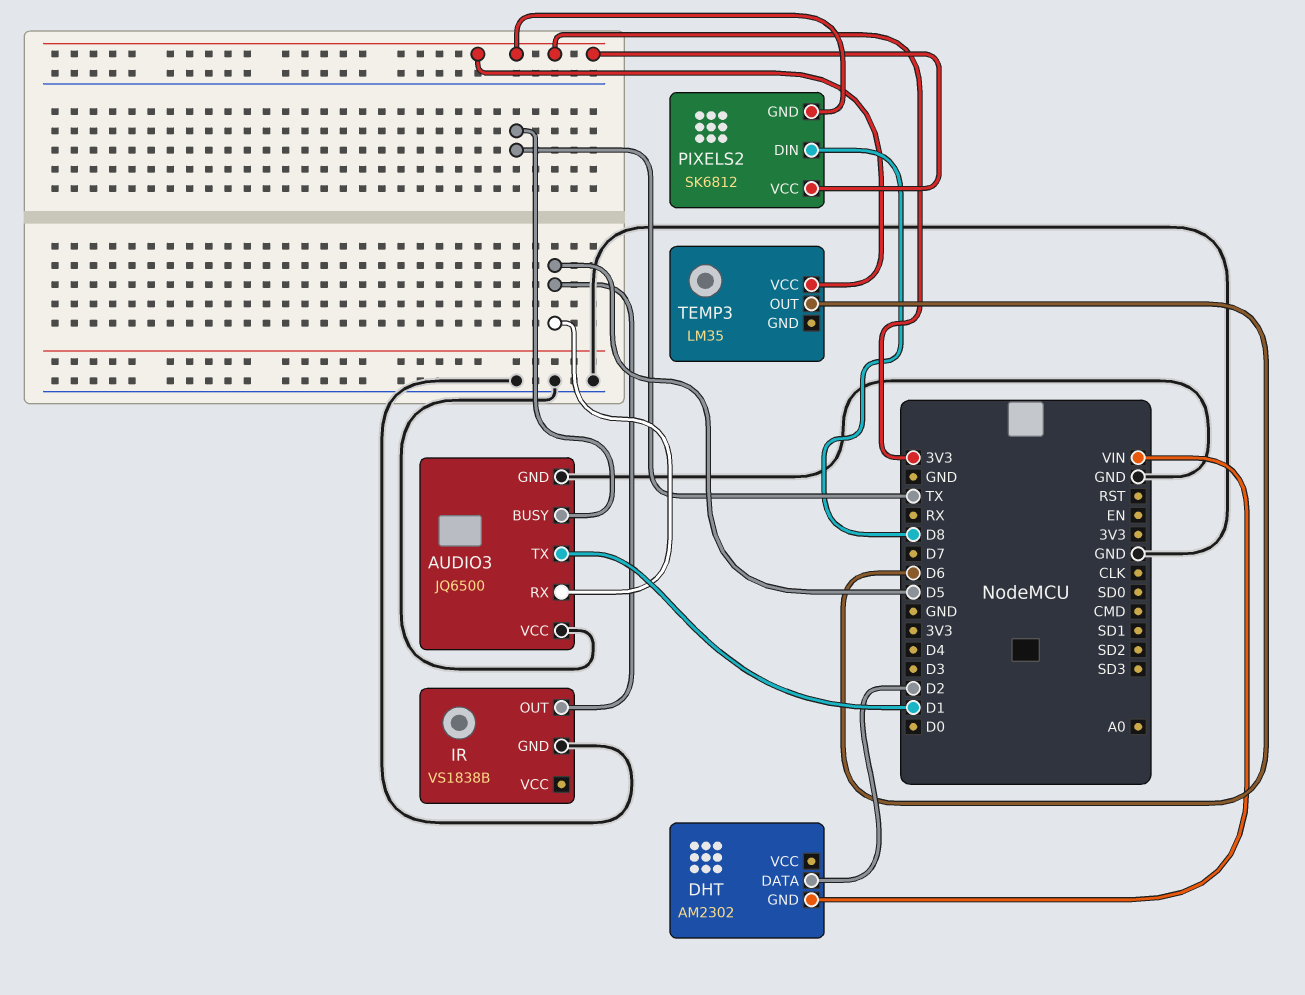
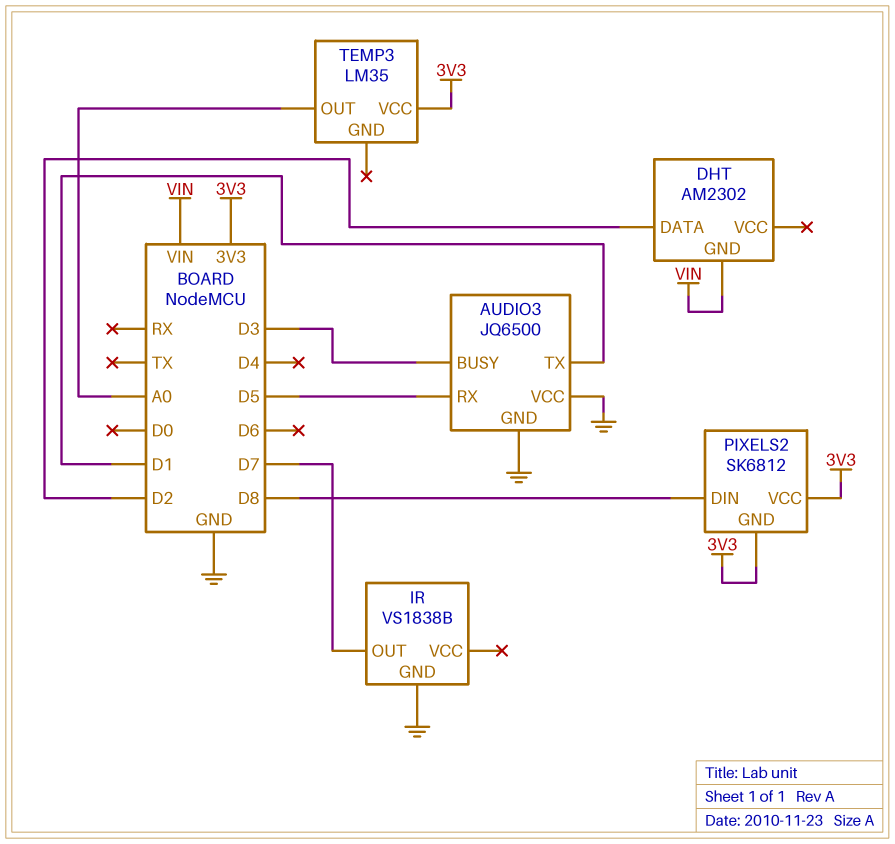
AUDIO3 pin BUSY: TX -> D3
IR pin OUT: D5 -> D7
TEMP3 pin OUT: D6 -> A0

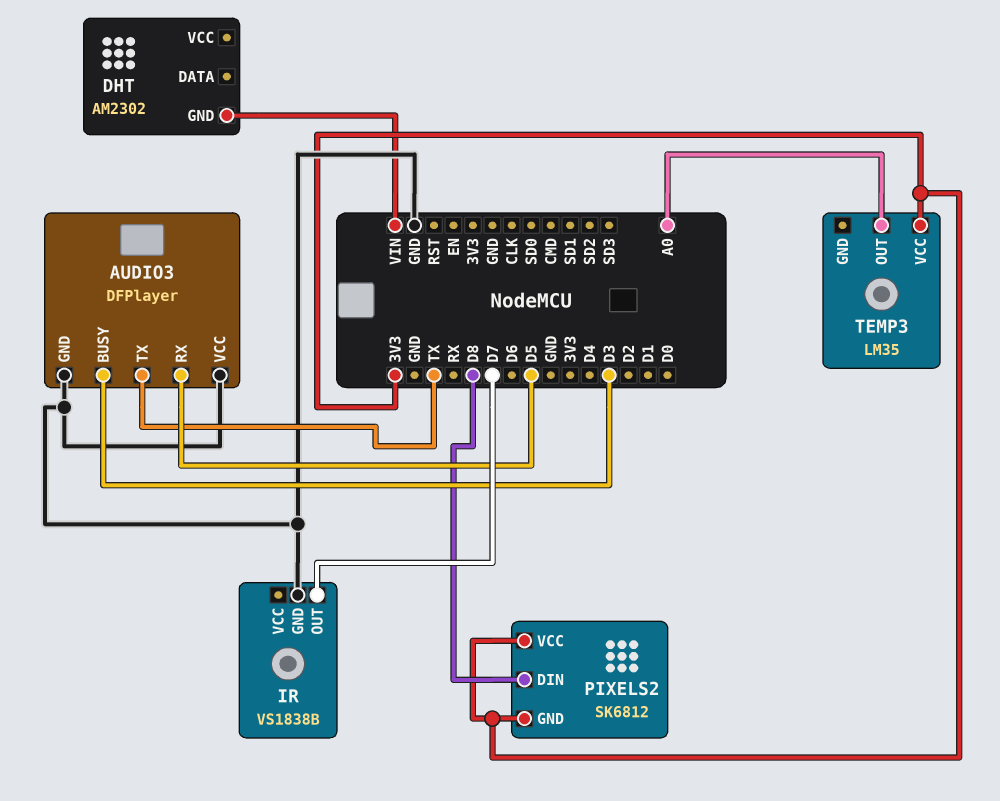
AUDIO3: JQ6500 -> DFPlayer
AUDIO3 pin TX: D1 -> TX
DHT pin DATA: D2 -> none

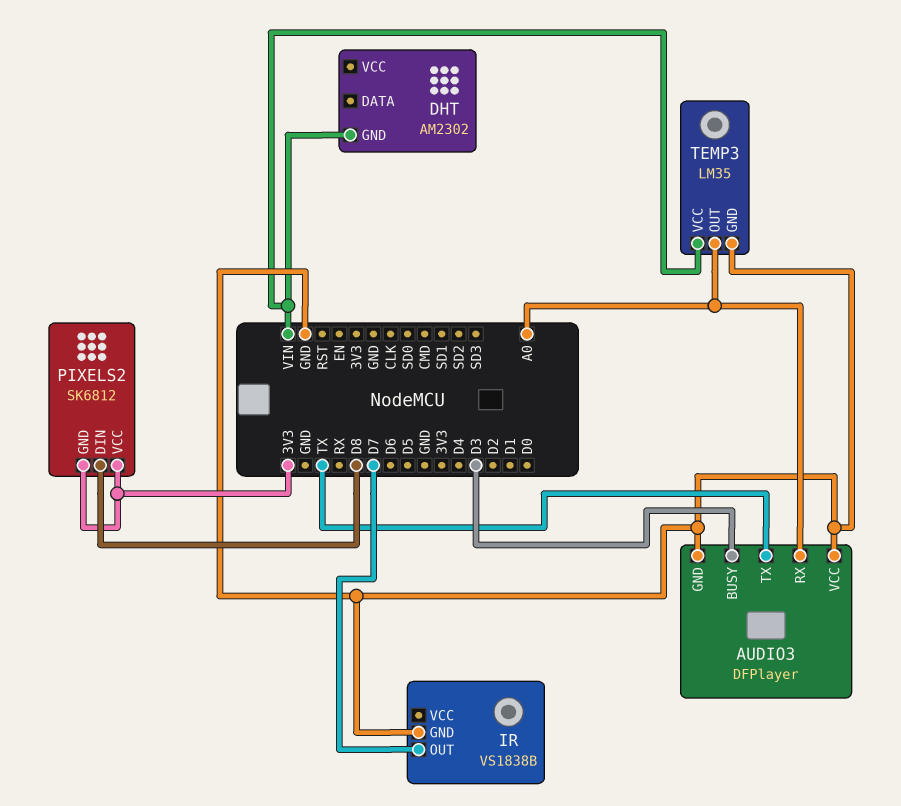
AUDIO3 pin RX: D5 -> A0
TEMP3 pin GND: none -> GND
TEMP3 pin VCC: 3V3 -> VIN

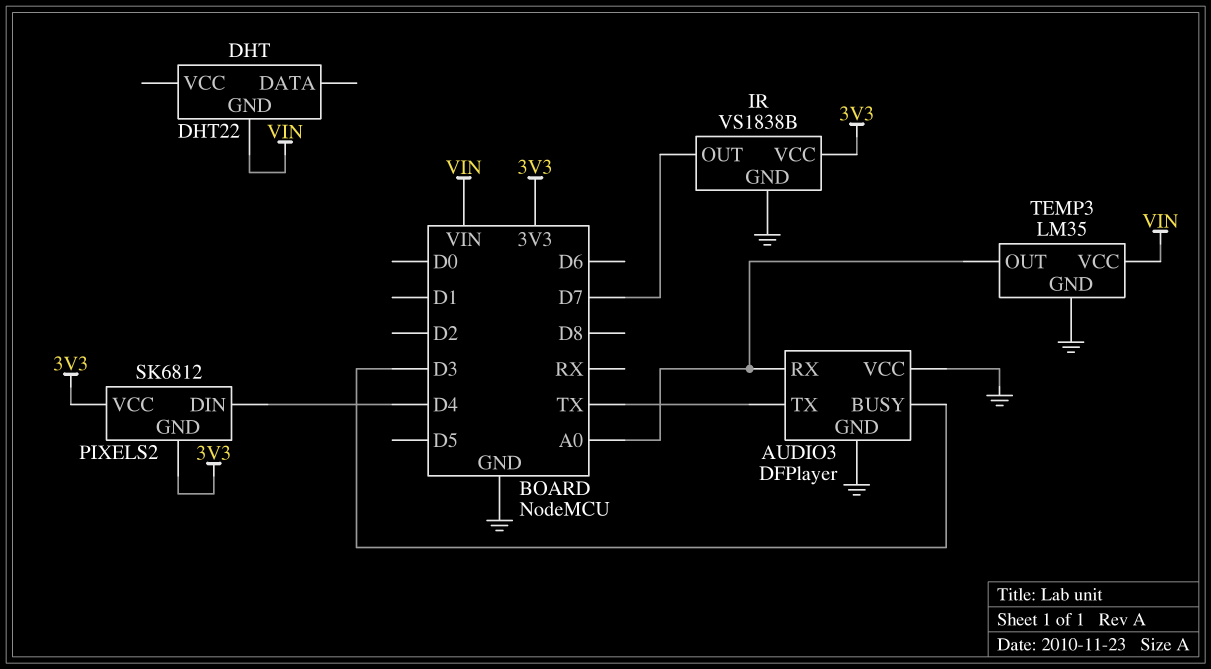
DHT: AM2302 -> DHT22
IR pin VCC: none -> 3V3
PIXELS2 pin DIN: D8 -> D4

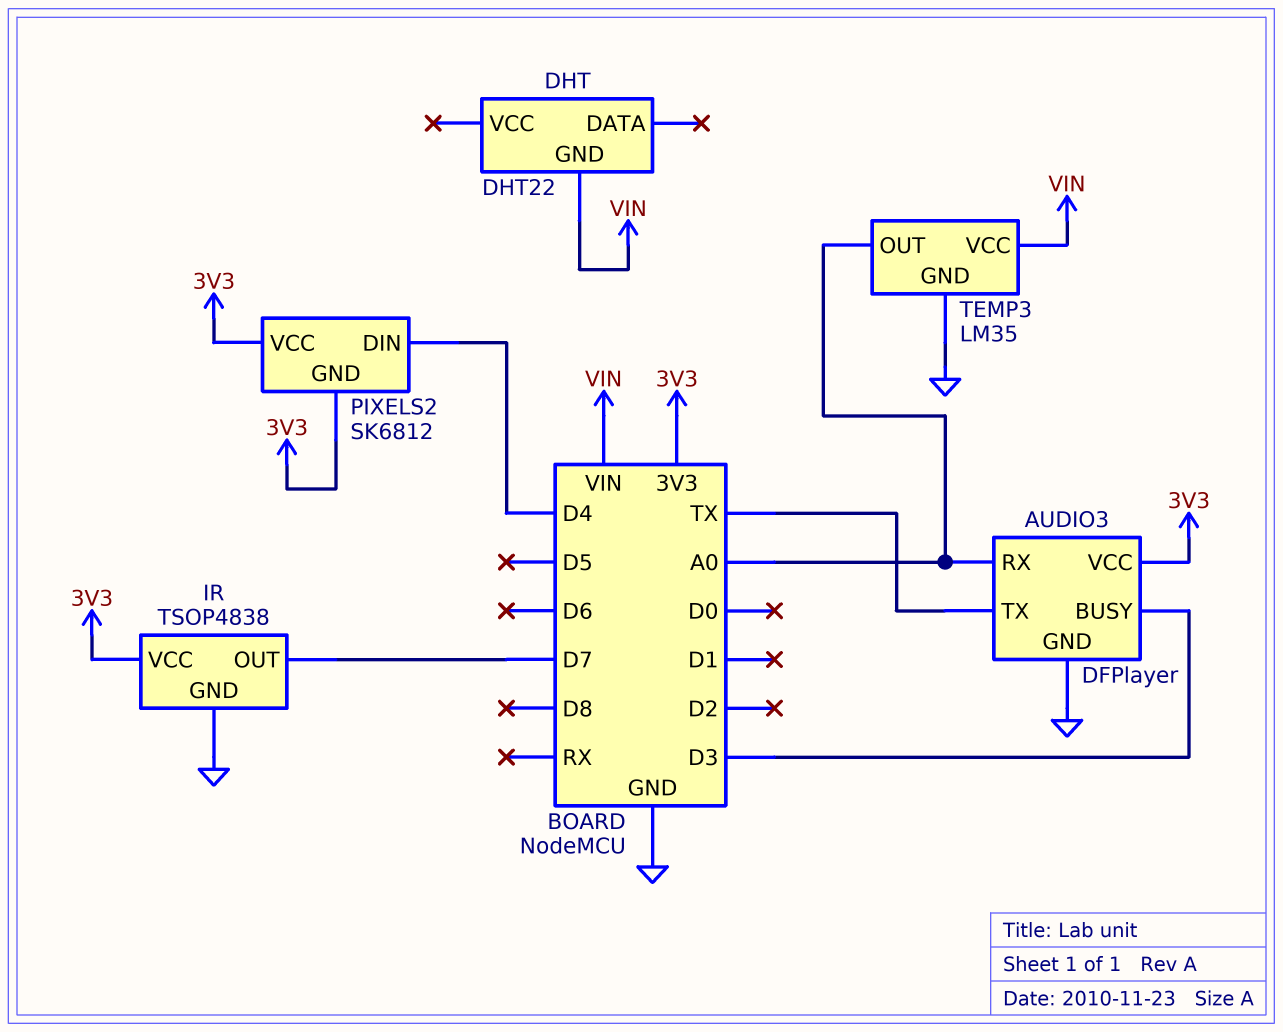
AUDIO3 pin VCC: GND -> 3V3
IR: VS1838B -> TSOP4838

